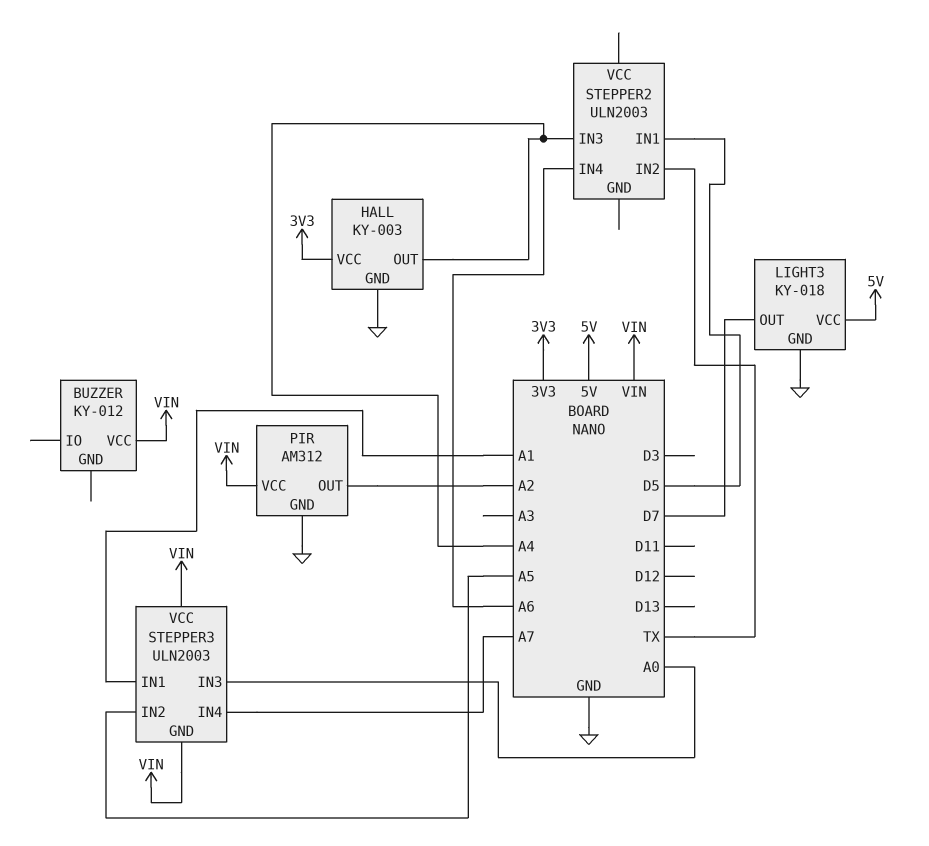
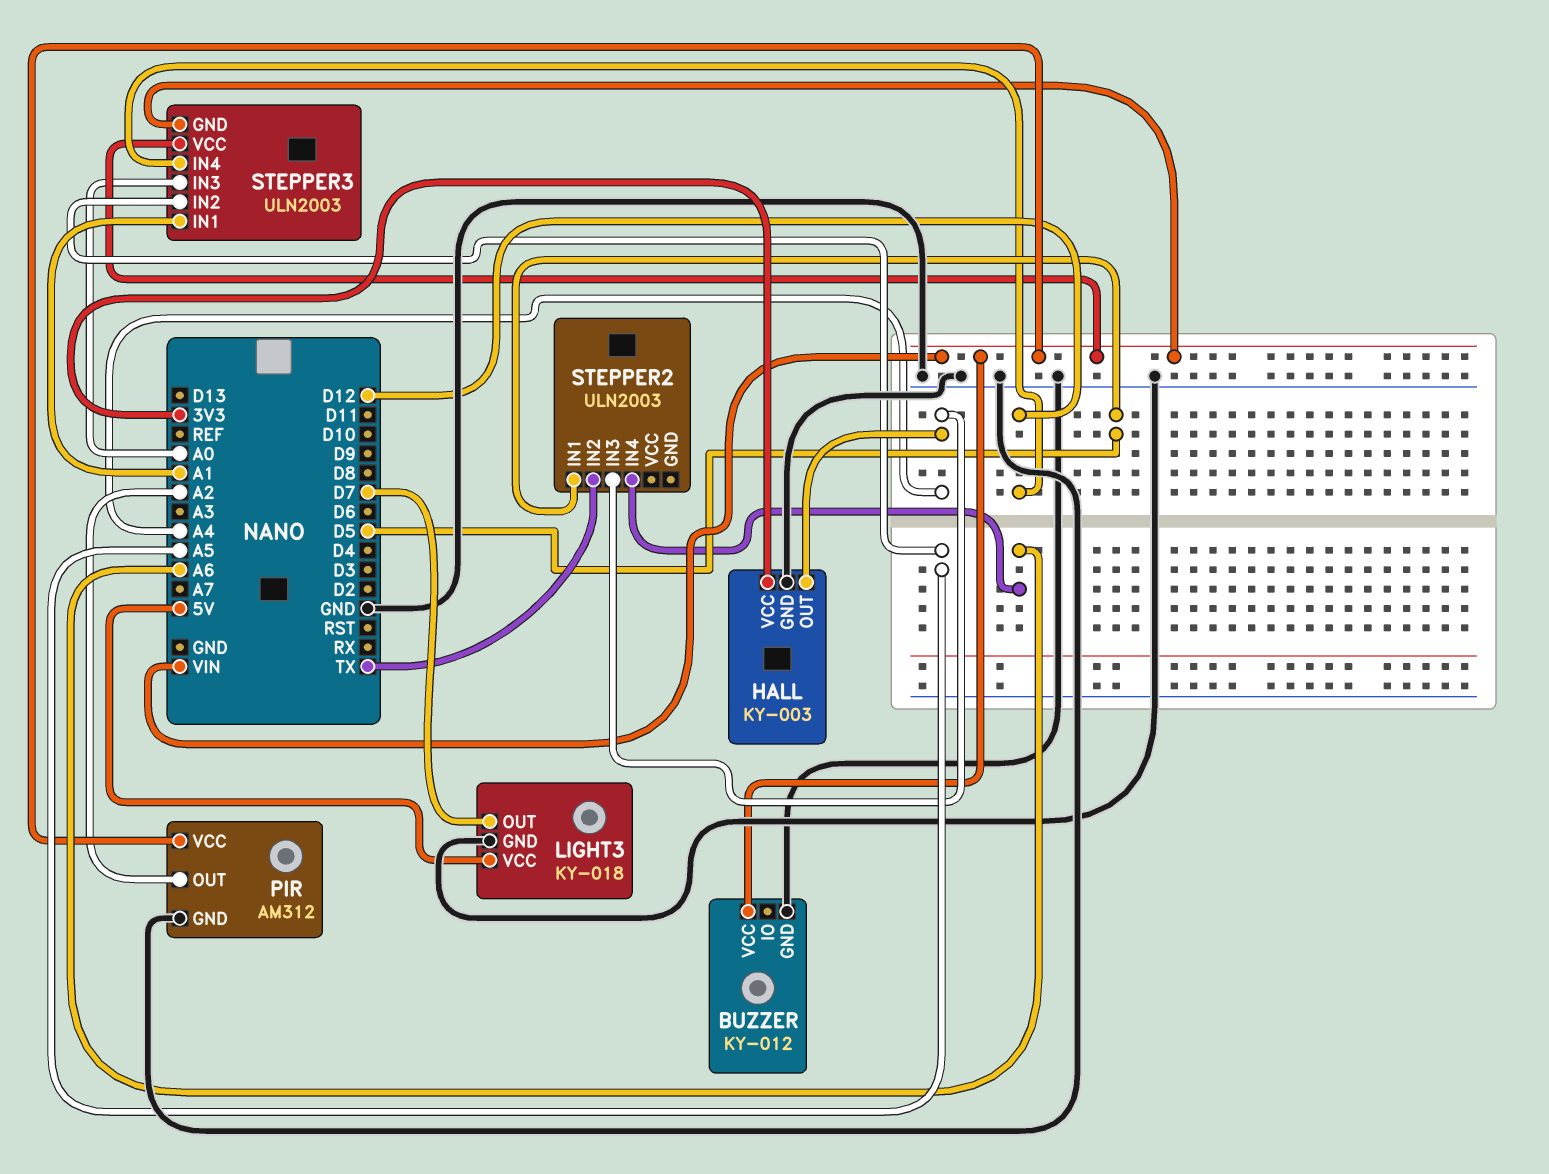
BUZZER pin GND: none -> GND
STEPPER3 pin IN4: A7 -> D12

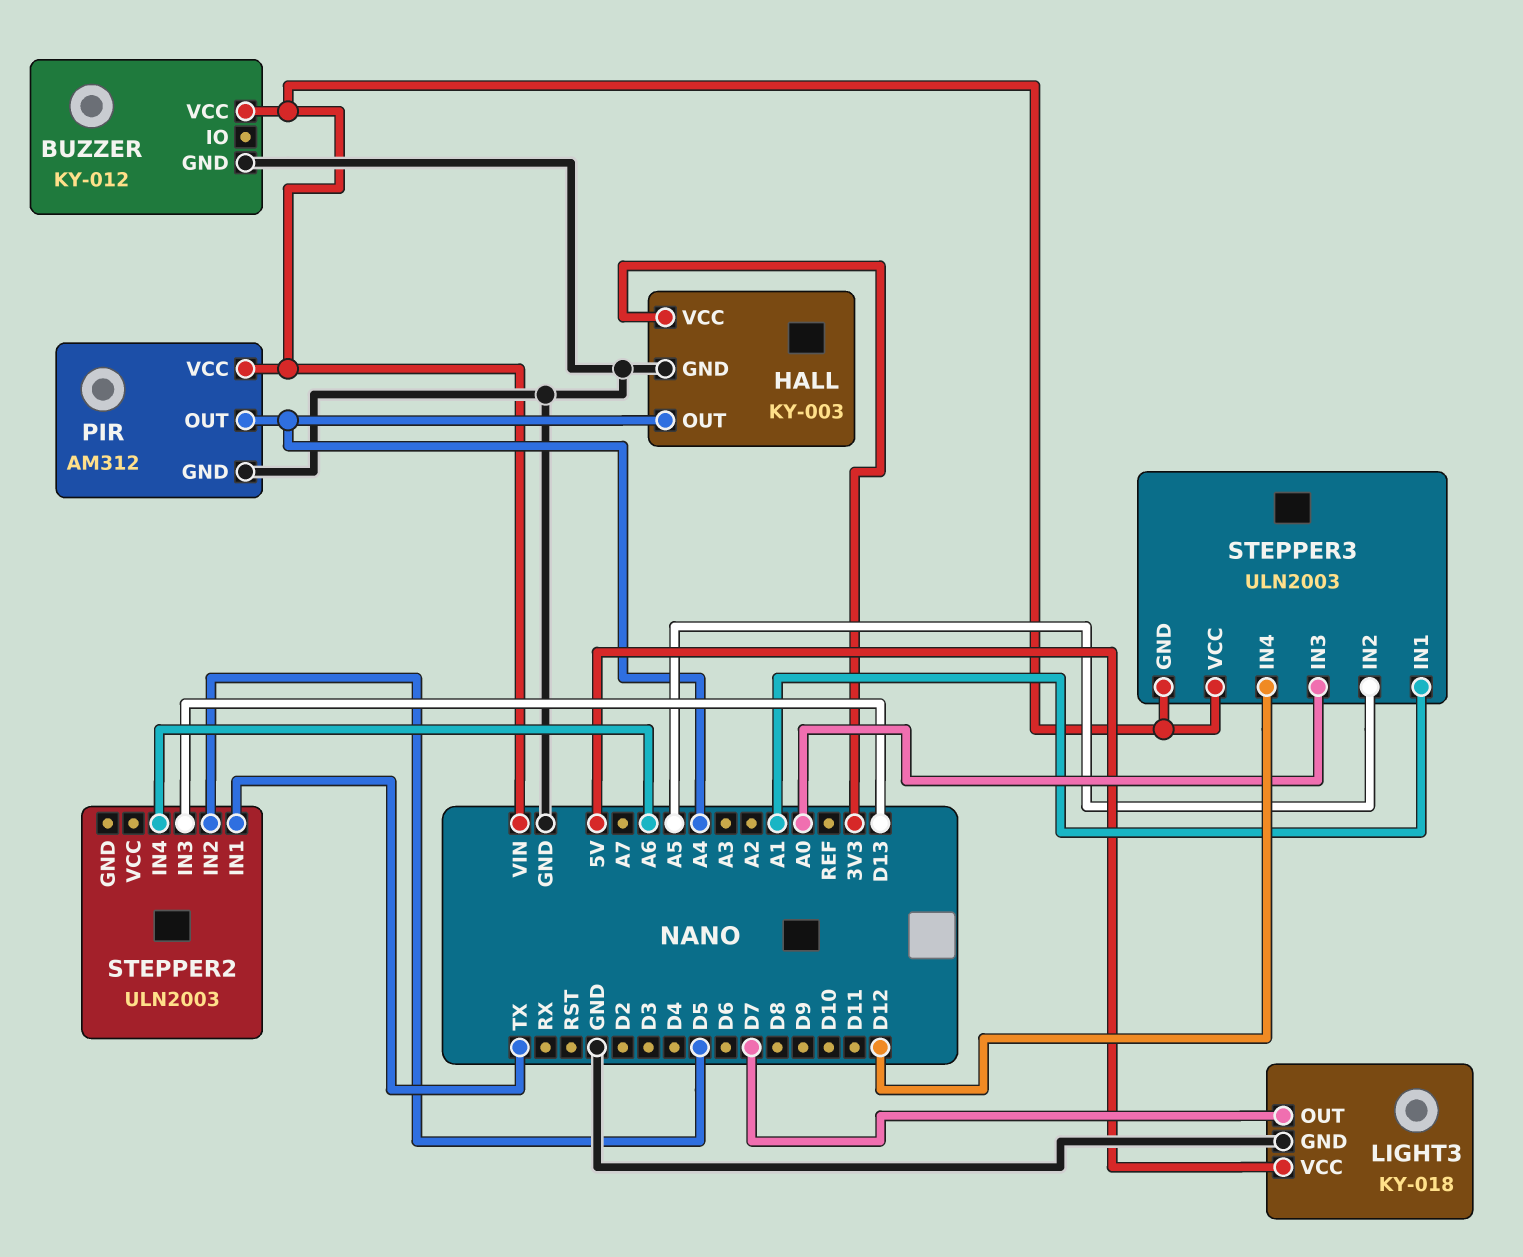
PIR pin OUT: A2 -> A4
STEPPER2 pin IN1: D5 -> TX
STEPPER2 pin IN2: TX -> D5
STEPPER2 pin IN3: A4 -> D13

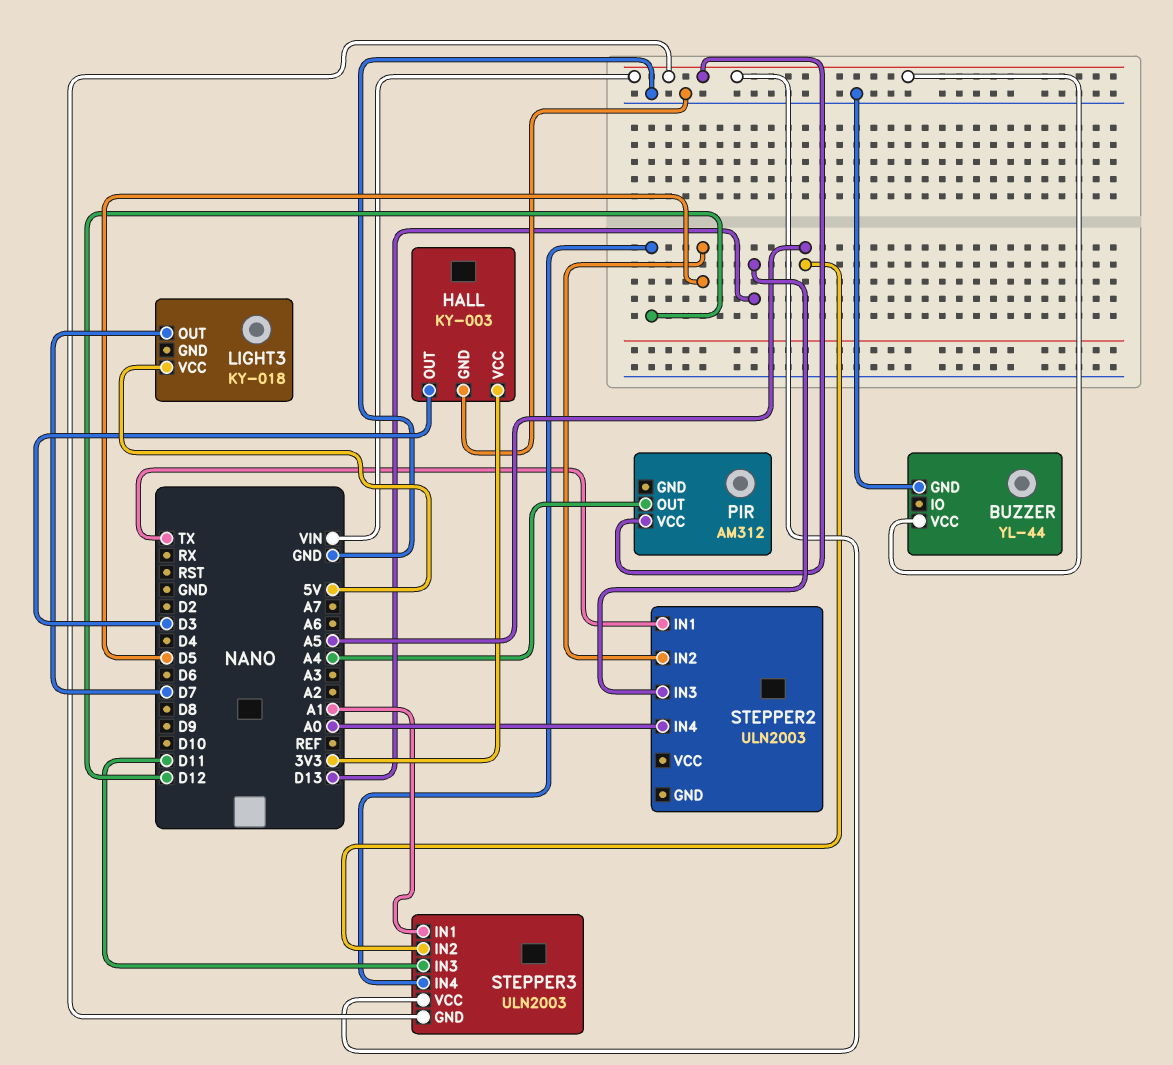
BUZZER: KY-012 -> YL-44
HALL pin OUT: A4 -> D3
LIGHT3 pin GND: GND -> none
PIR pin GND: GND -> none
STEPPER2 pin IN4: A6 -> A0
STEPPER3 pin IN3: A0 -> D11

